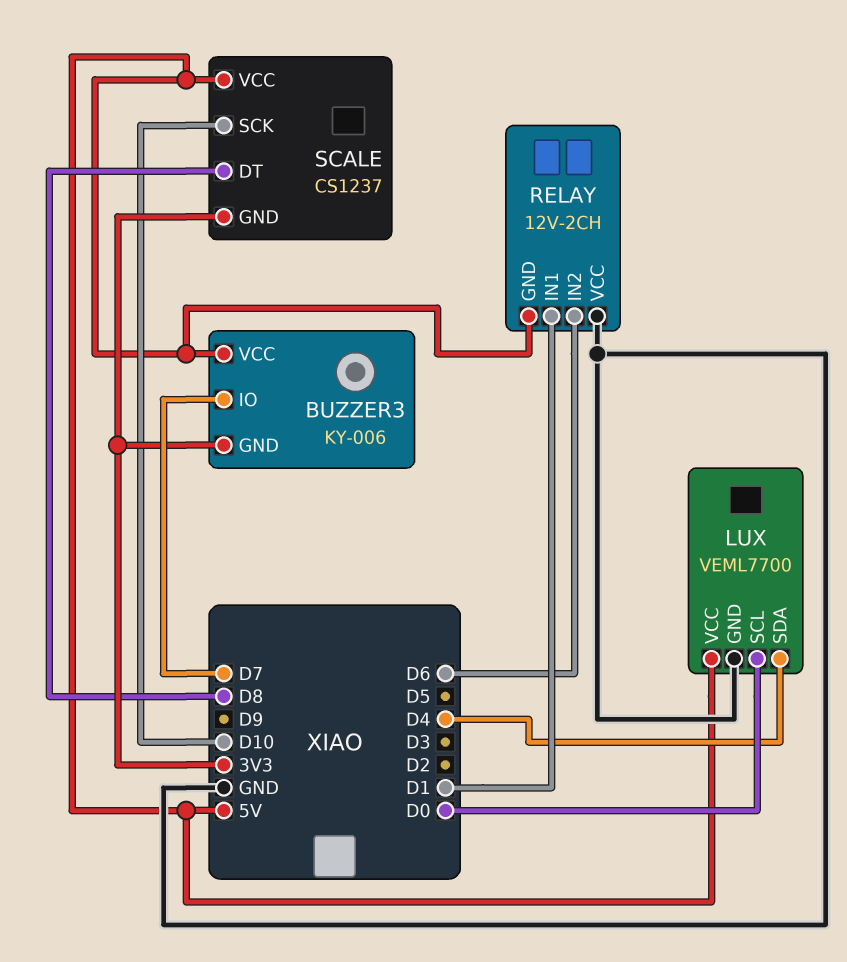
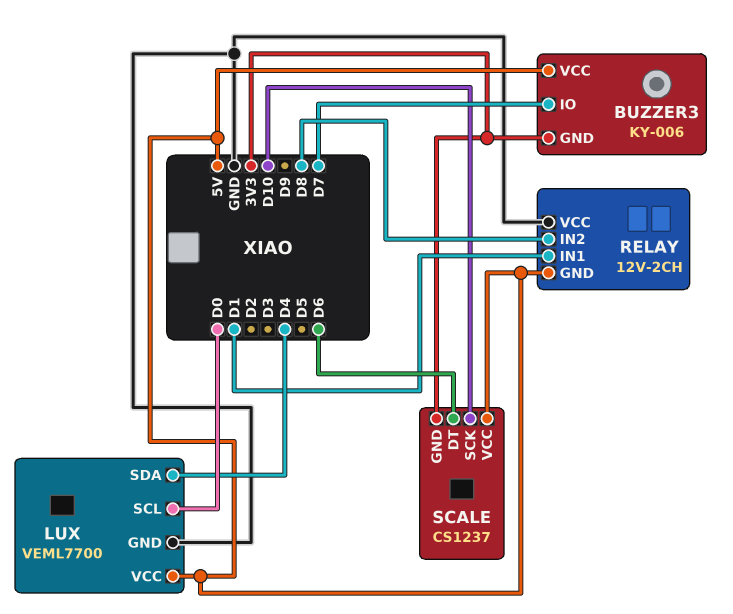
RELAY pin IN2: D6 -> D8
SCALE pin DT: D8 -> D6

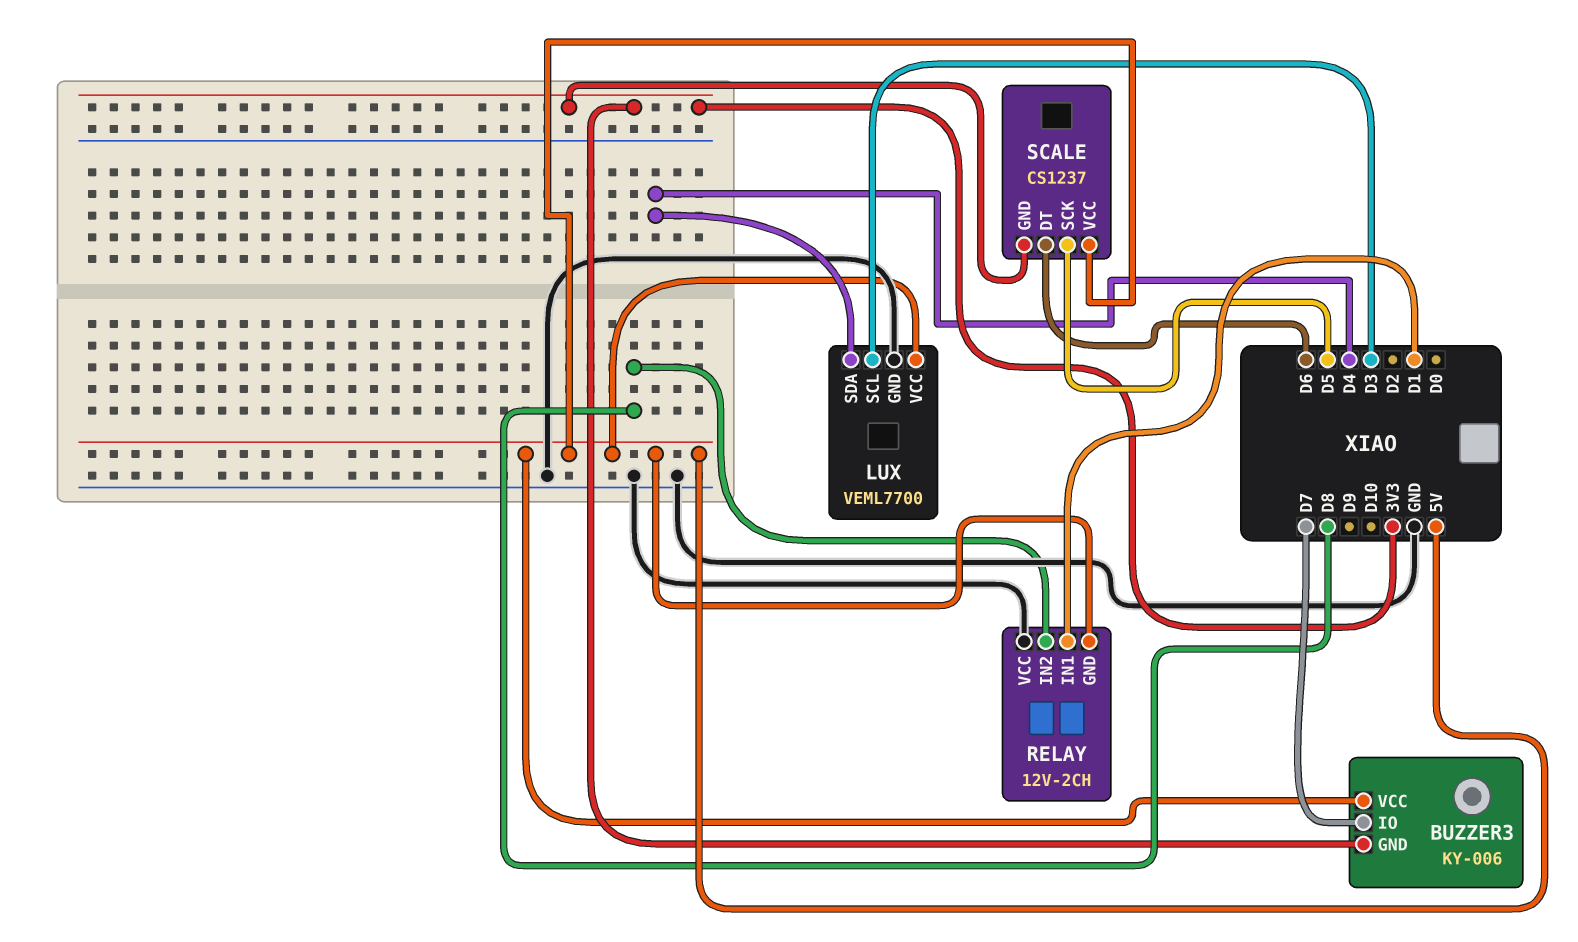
LUX pin SCL: D0 -> D3
SCALE pin SCK: D10 -> D5

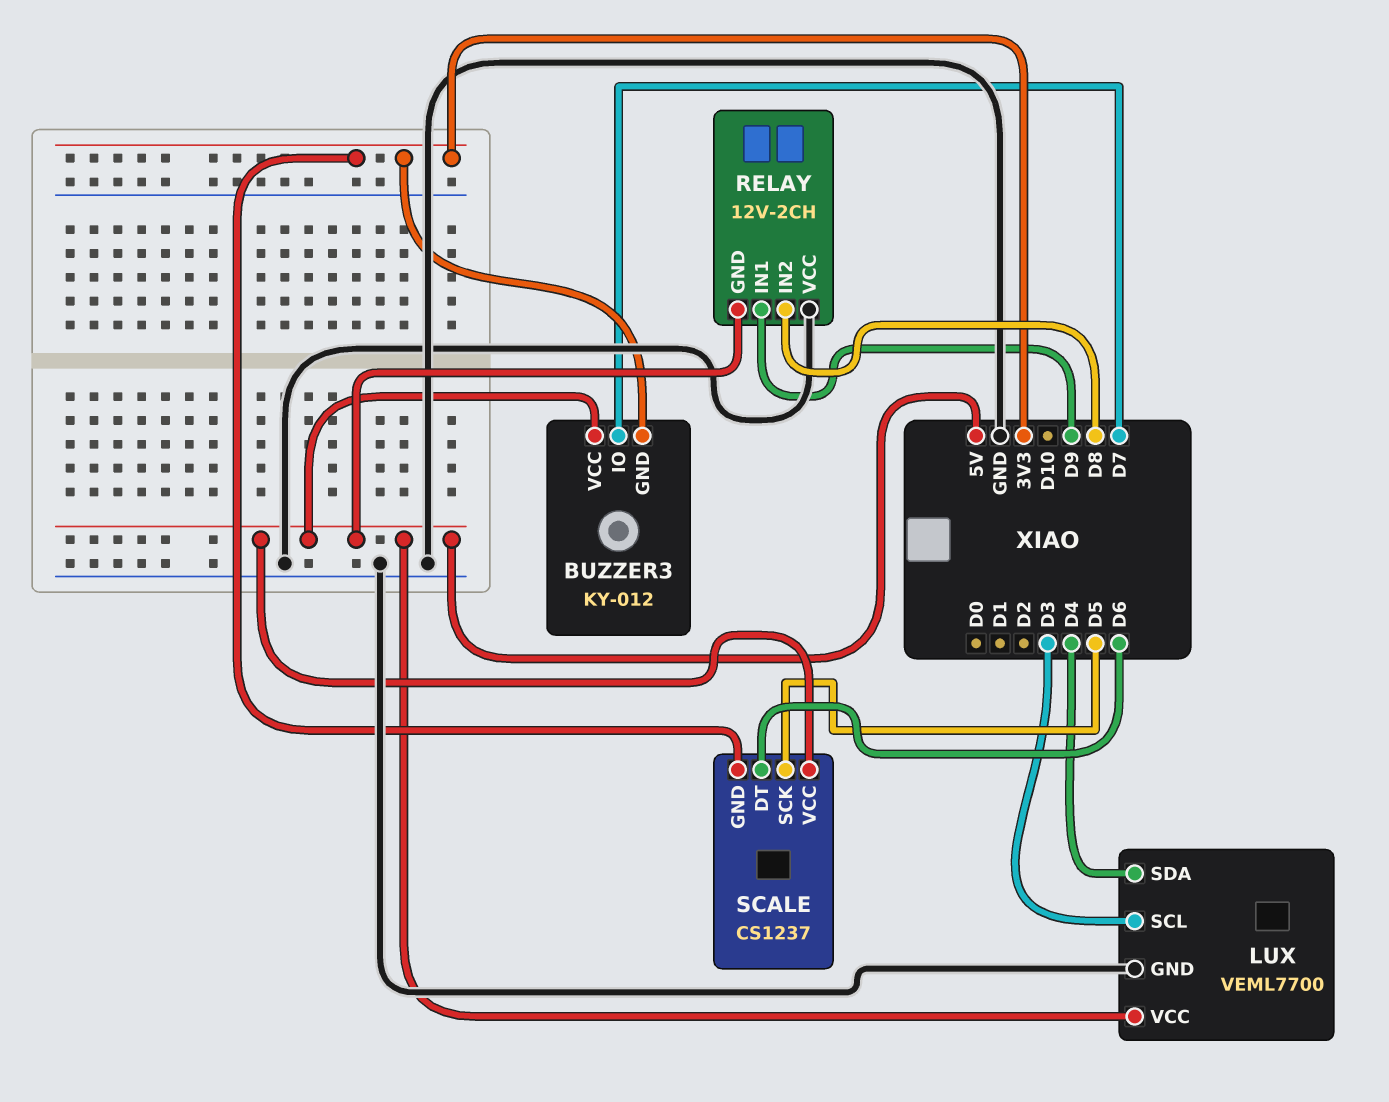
BUZZER3: KY-006 -> KY-012
RELAY pin IN1: D1 -> D9

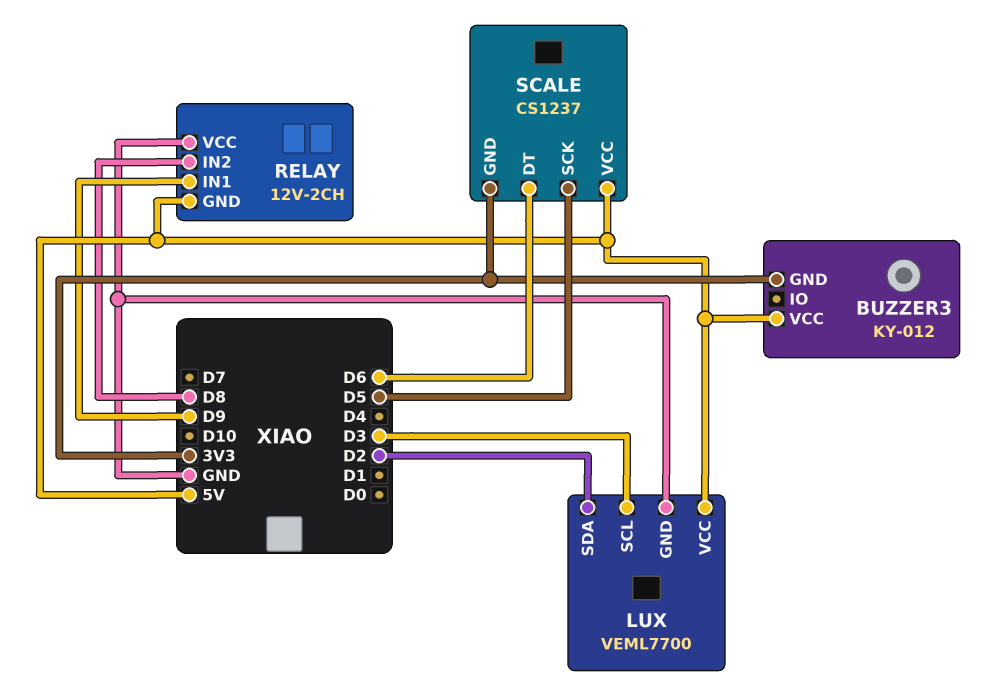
BUZZER3 pin IO: D7 -> none
LUX pin SDA: D4 -> D2

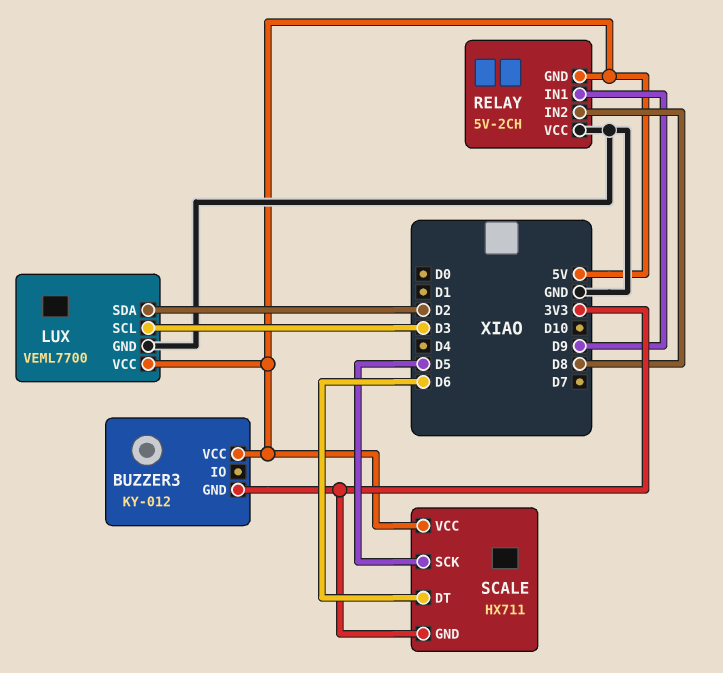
RELAY: 12V-2CH -> 5V-2CH
SCALE: CS1237 -> HX711

